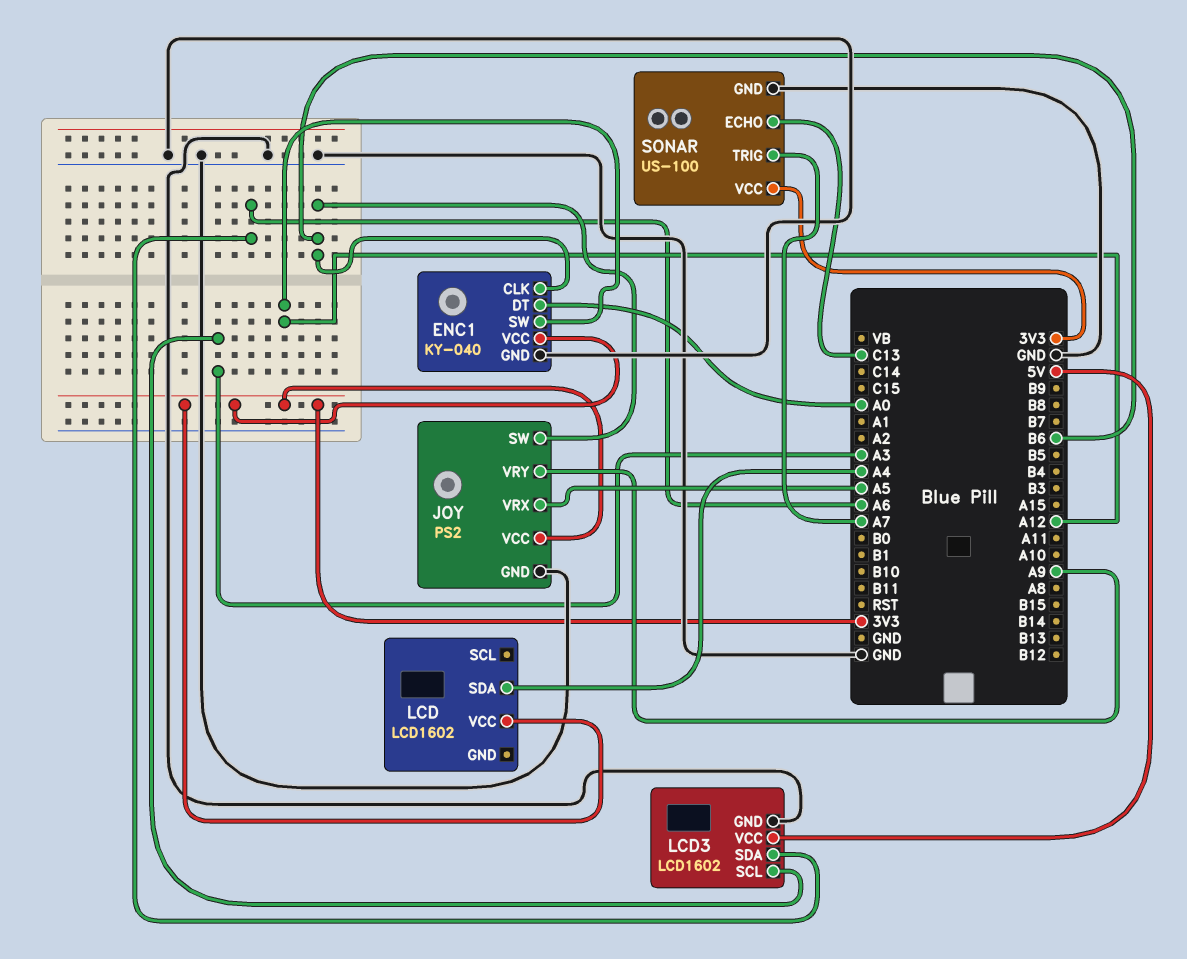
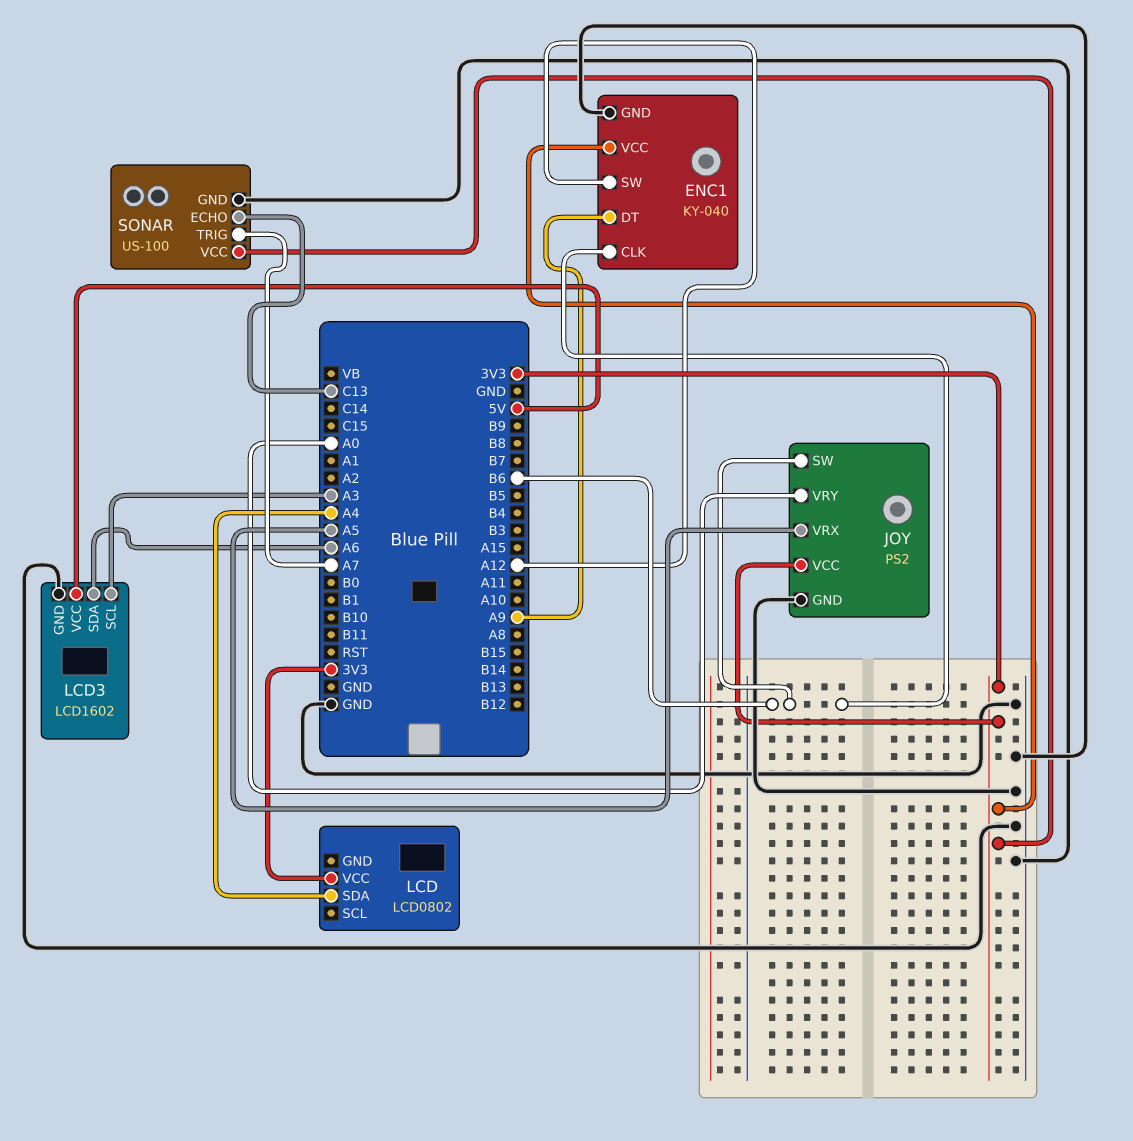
ENC1 pin DT: A0 -> A9
JOY pin VRY: A9 -> A0
LCD: LCD1602 -> LCD0802

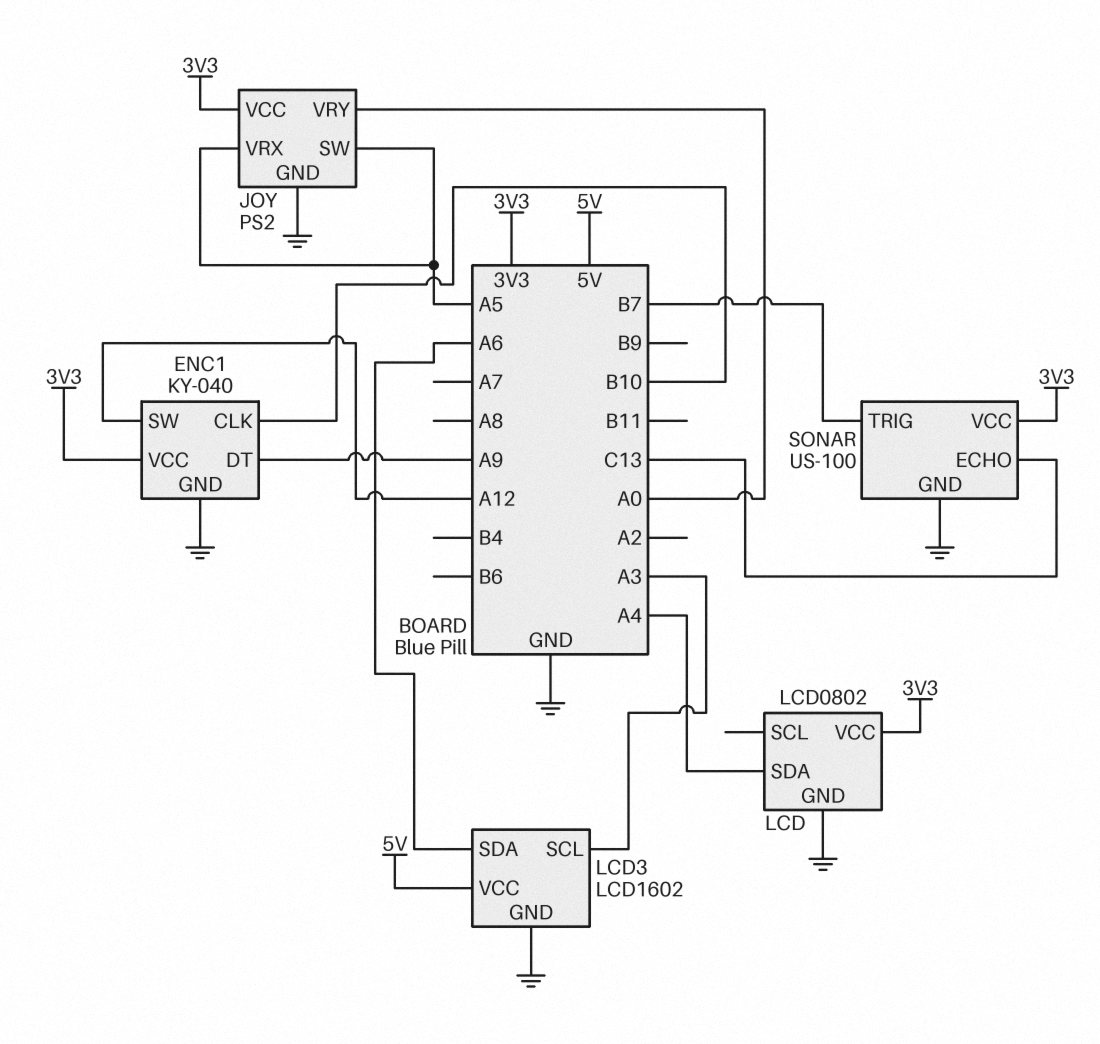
ENC1 pin CLK: B6 -> B10
JOY pin SW: B6 -> A5
LCD pin GND: none -> GND
SONAR pin TRIG: A7 -> B7

